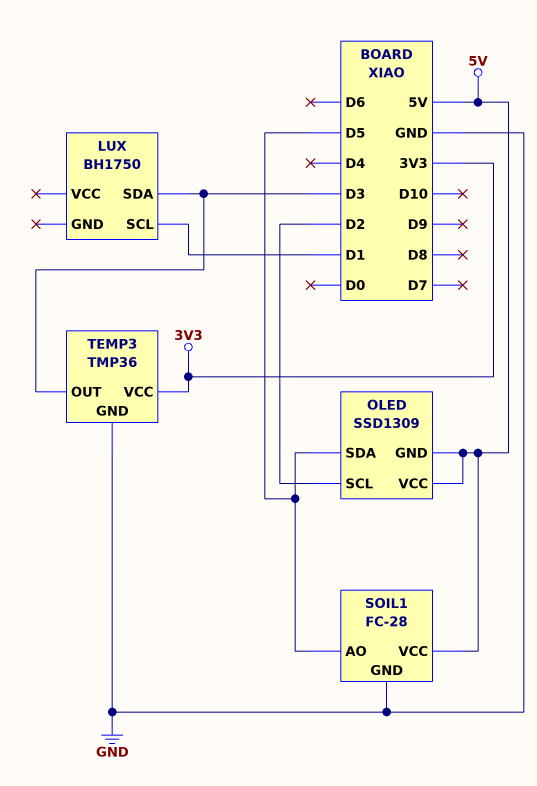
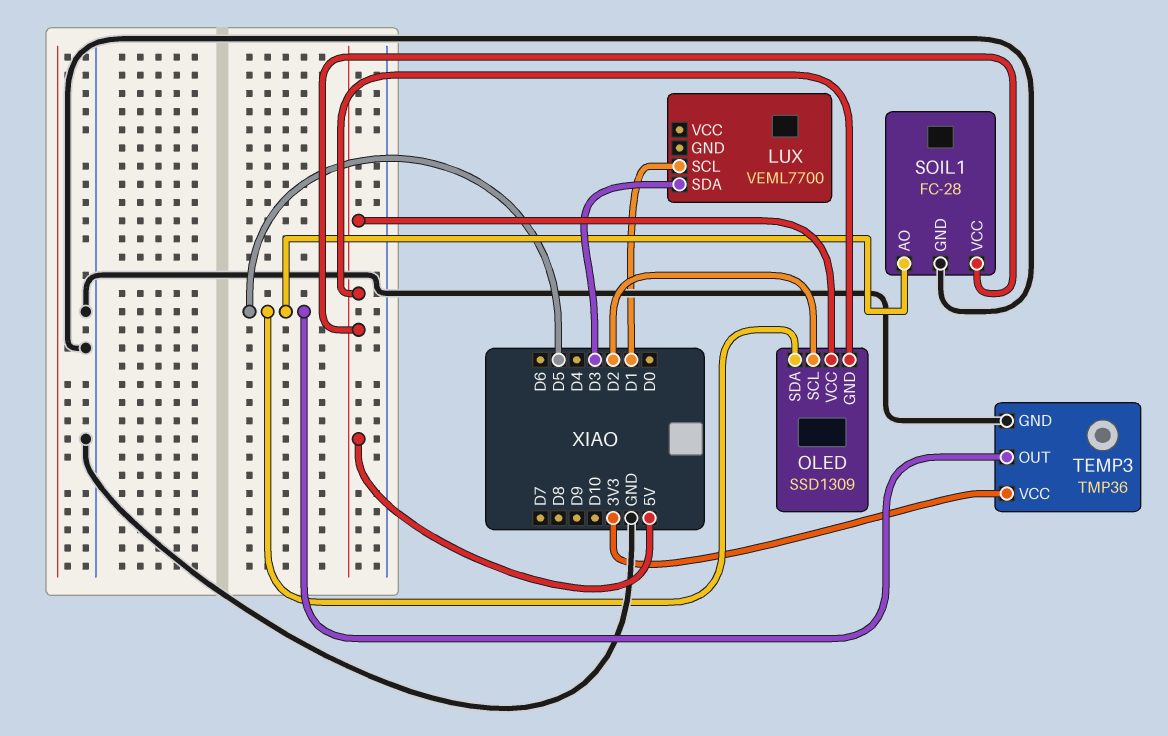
LUX: BH1750 -> VEML7700
TEMP3 pin OUT: D3 -> D5

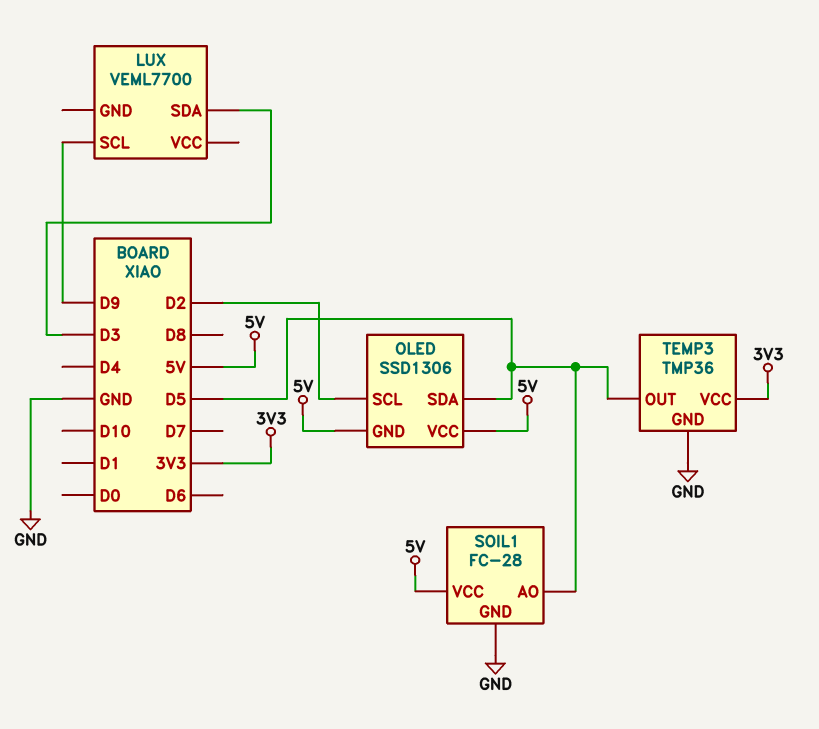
LUX pin SCL: D1 -> D9
OLED: SSD1309 -> SSD1306

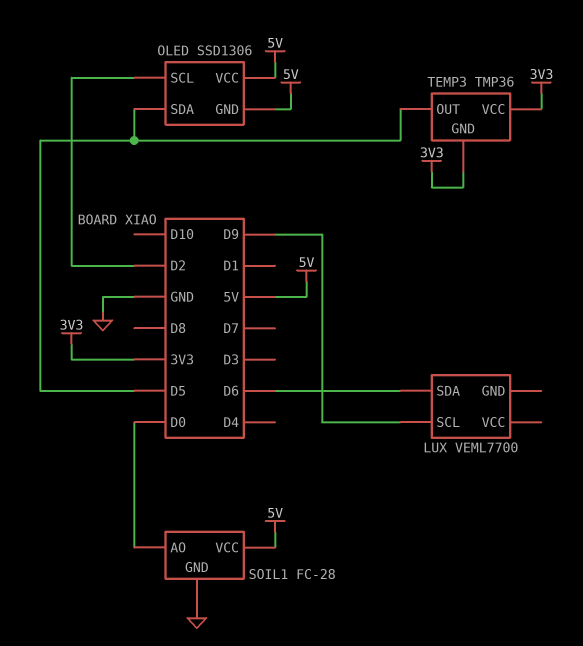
LUX pin SDA: D3 -> D6
SOIL1 pin AO: D5 -> D0
TEMP3 pin GND: GND -> 3V3

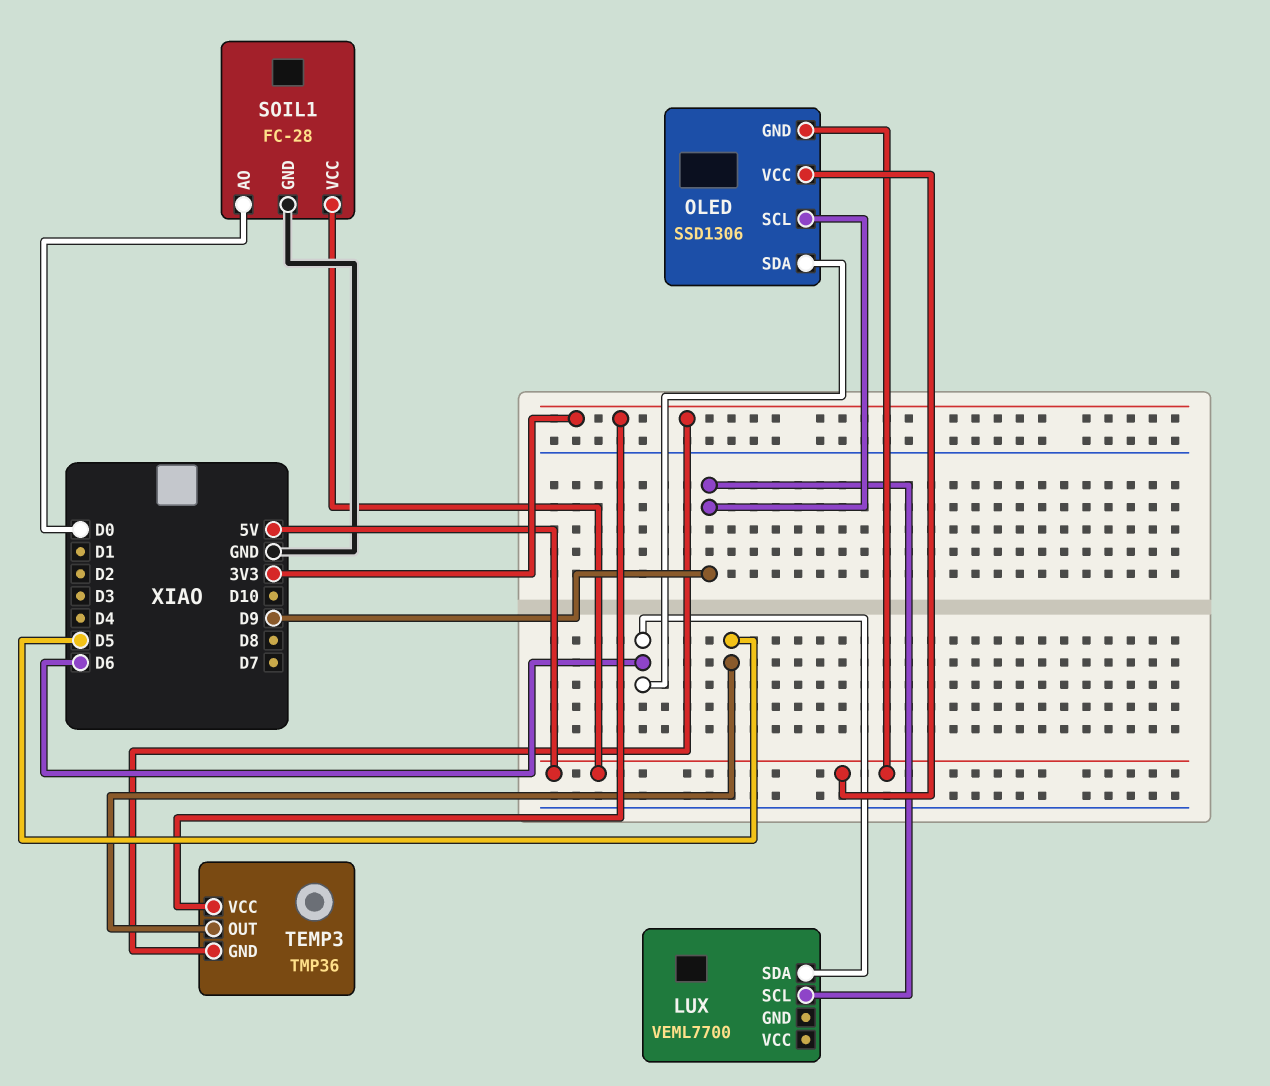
OLED pin SCL: D2 -> D9
OLED pin SDA: D5 -> D6

